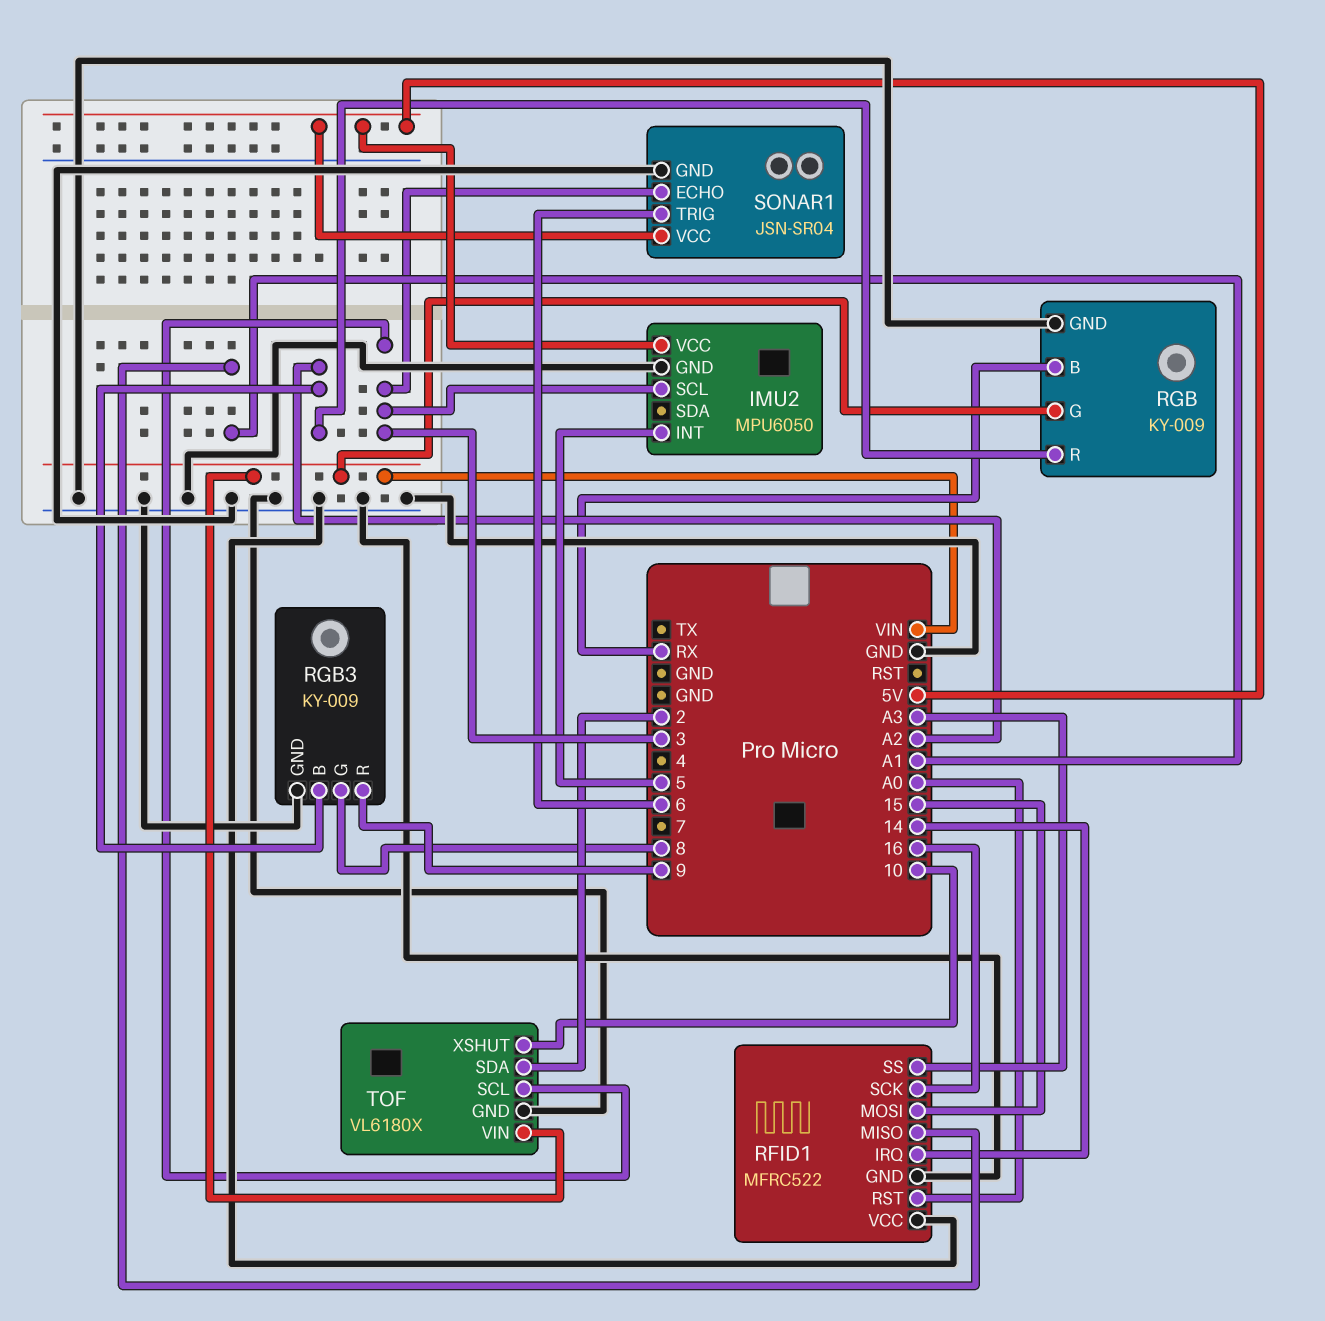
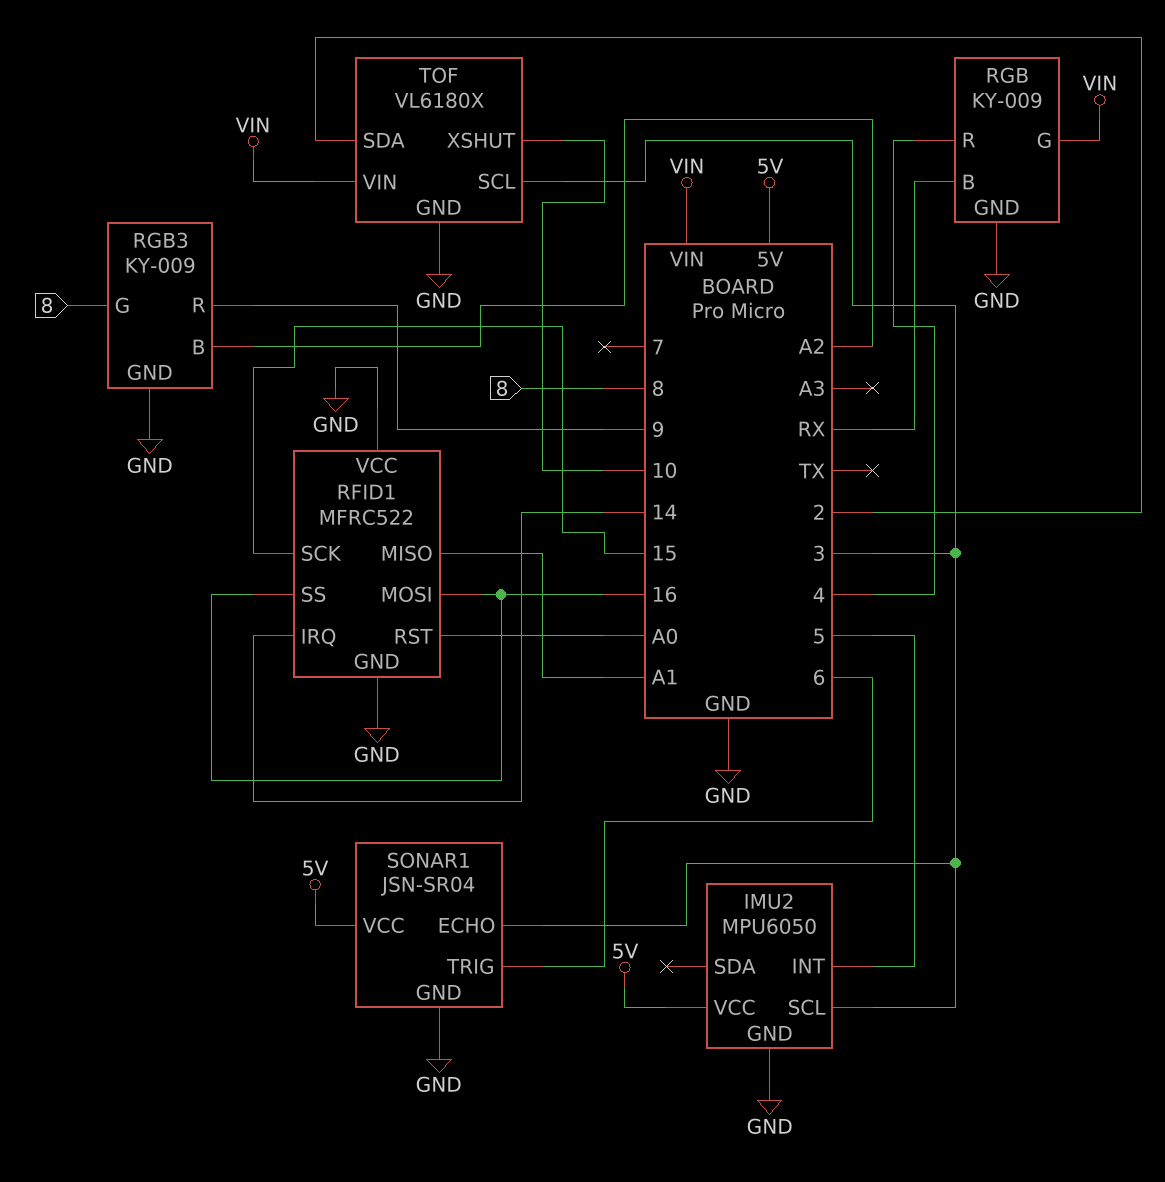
RFID1 pin MOSI: 15 -> 16
RFID1 pin SCK: 16 -> 15
RFID1 pin SS: A3 -> 16
RGB pin R: A2 -> 4

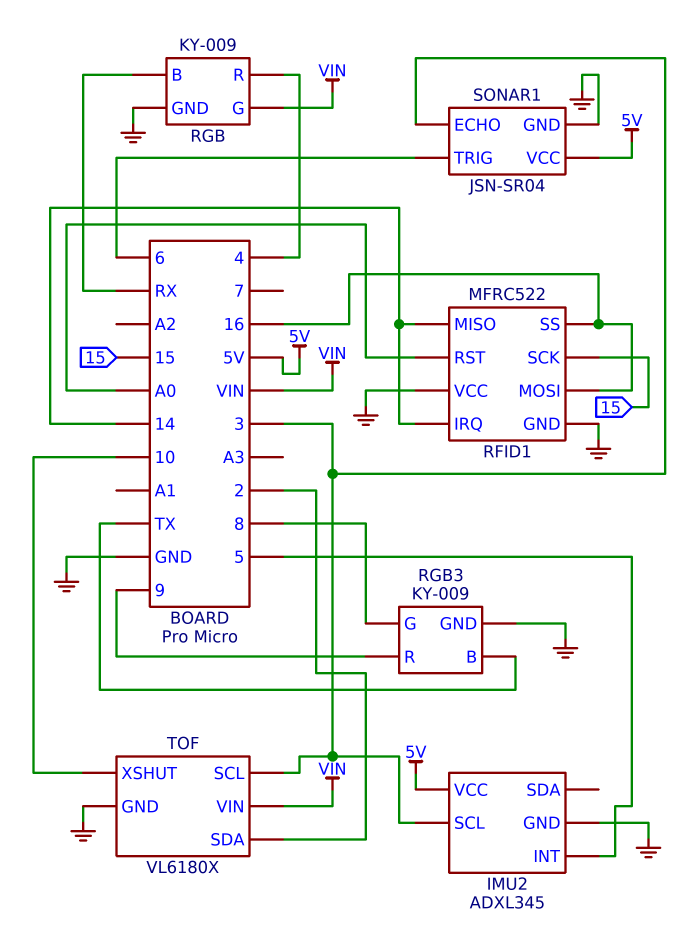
IMU2: MPU6050 -> ADXL345
RFID1 pin MISO: A1 -> 14
RGB3 pin B: A2 -> TX

